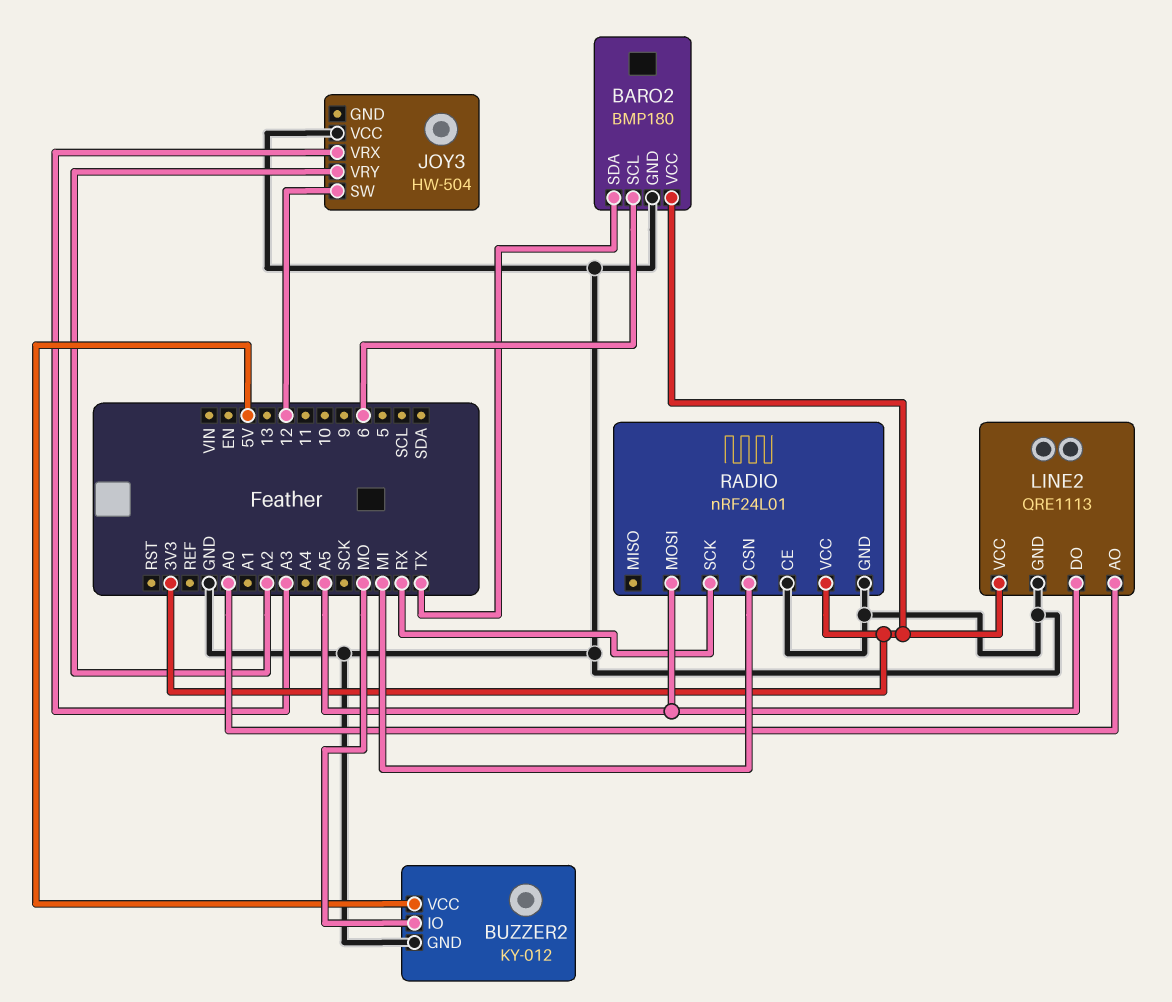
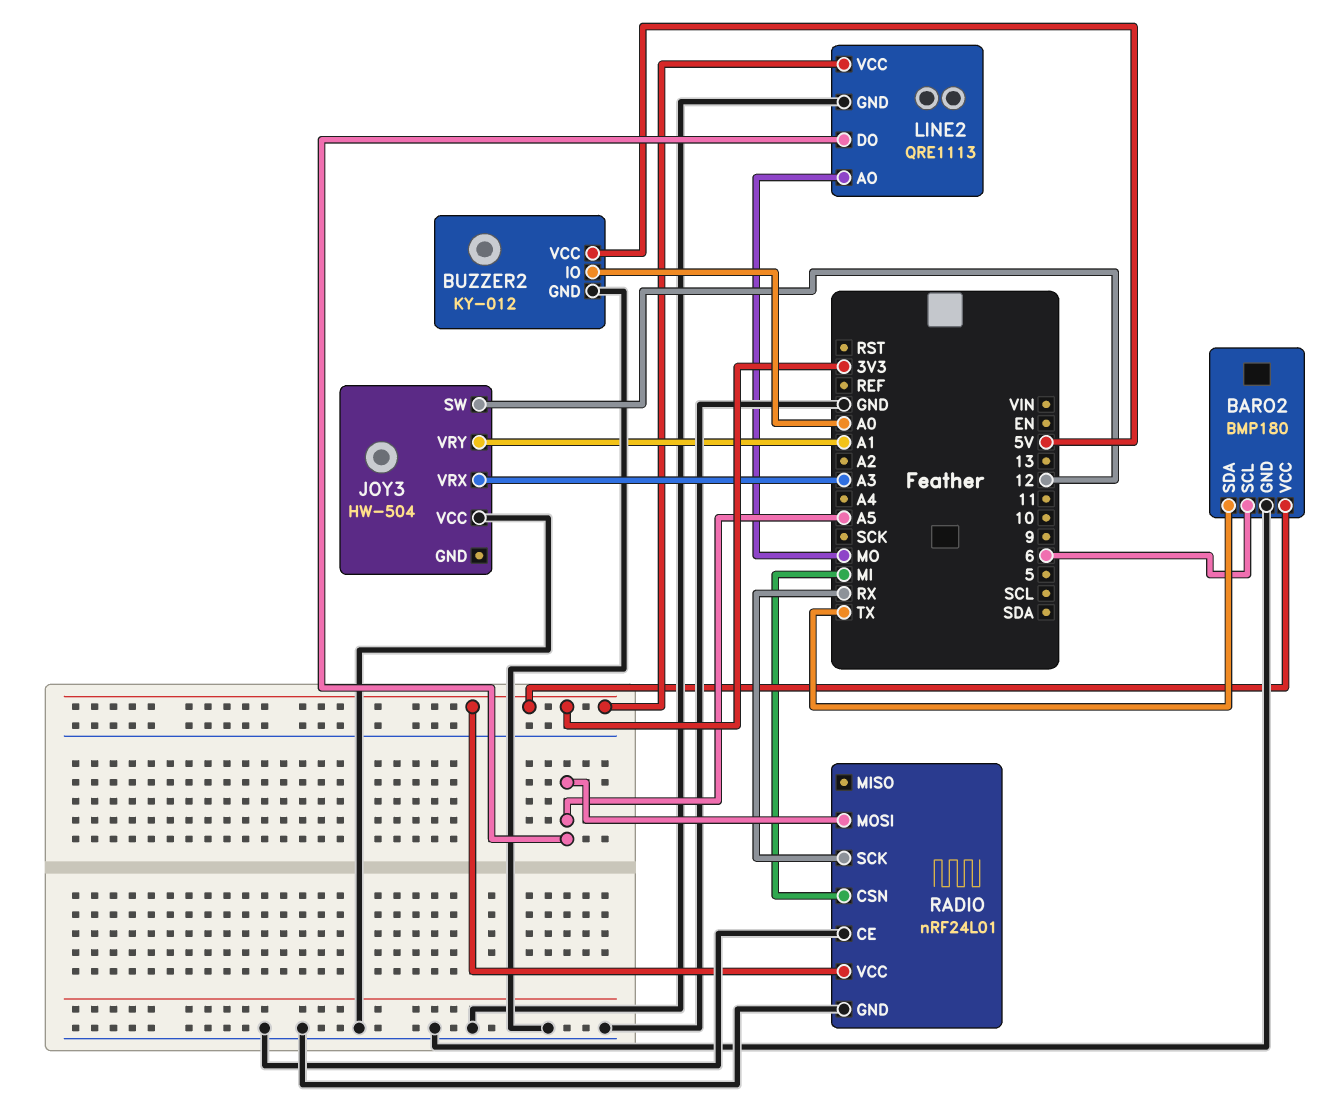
BUZZER2 pin IO: MO -> A0
JOY3 pin VRY: A2 -> A1
LINE2 pin AO: A0 -> MO

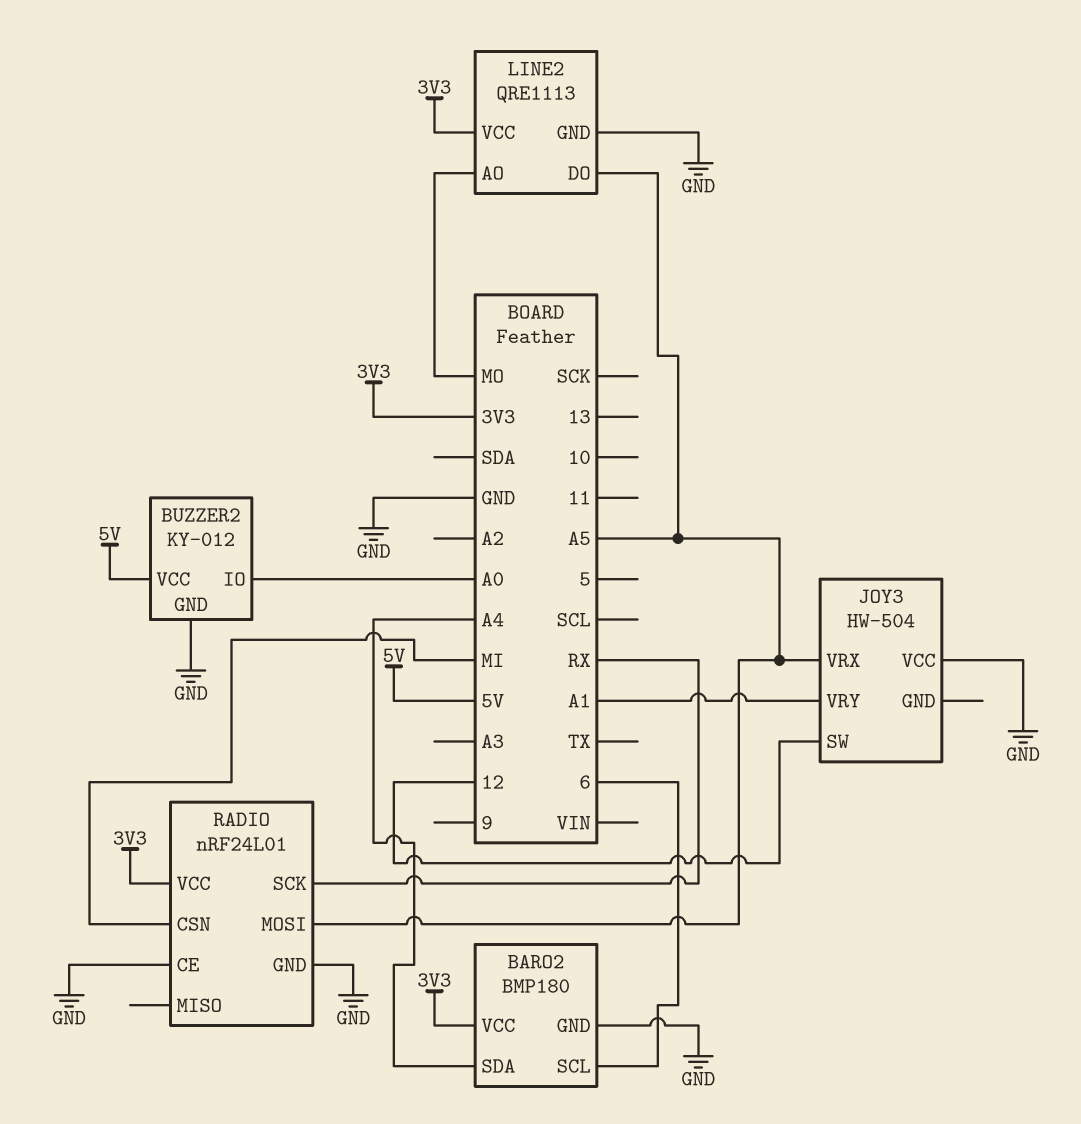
BARO2 pin SDA: TX -> A4
JOY3 pin VRX: A3 -> A5

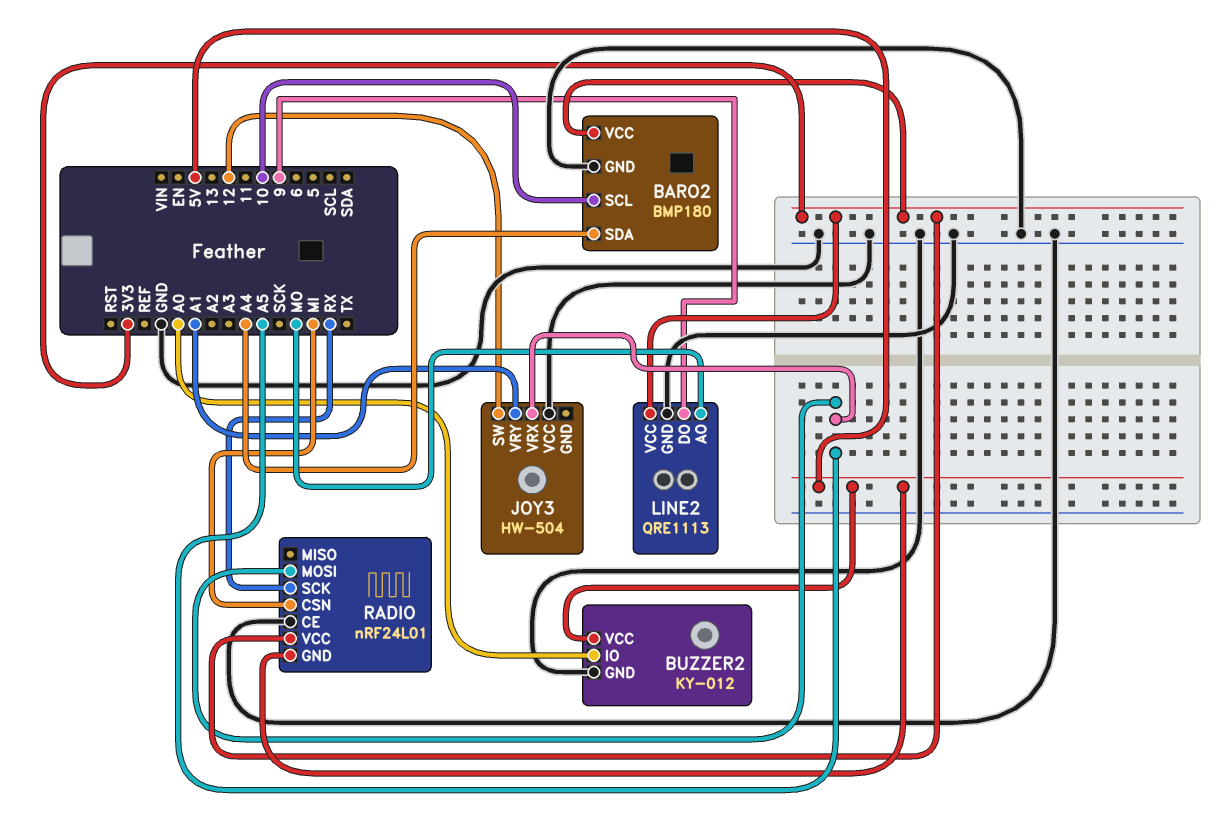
BARO2 pin SCL: 6 -> 10
LINE2 pin DO: A5 -> 9
RADIO pin GND: GND -> 5V

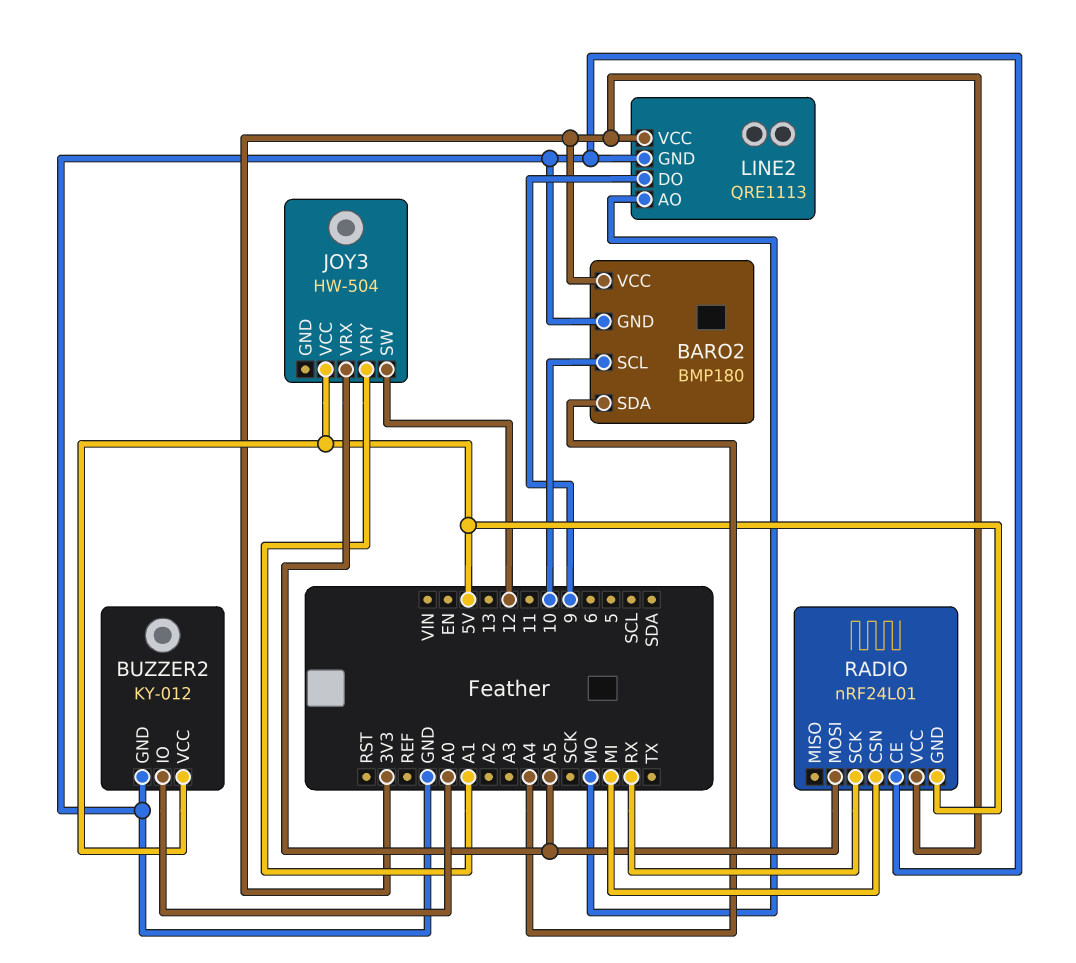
JOY3 pin VCC: GND -> 5V

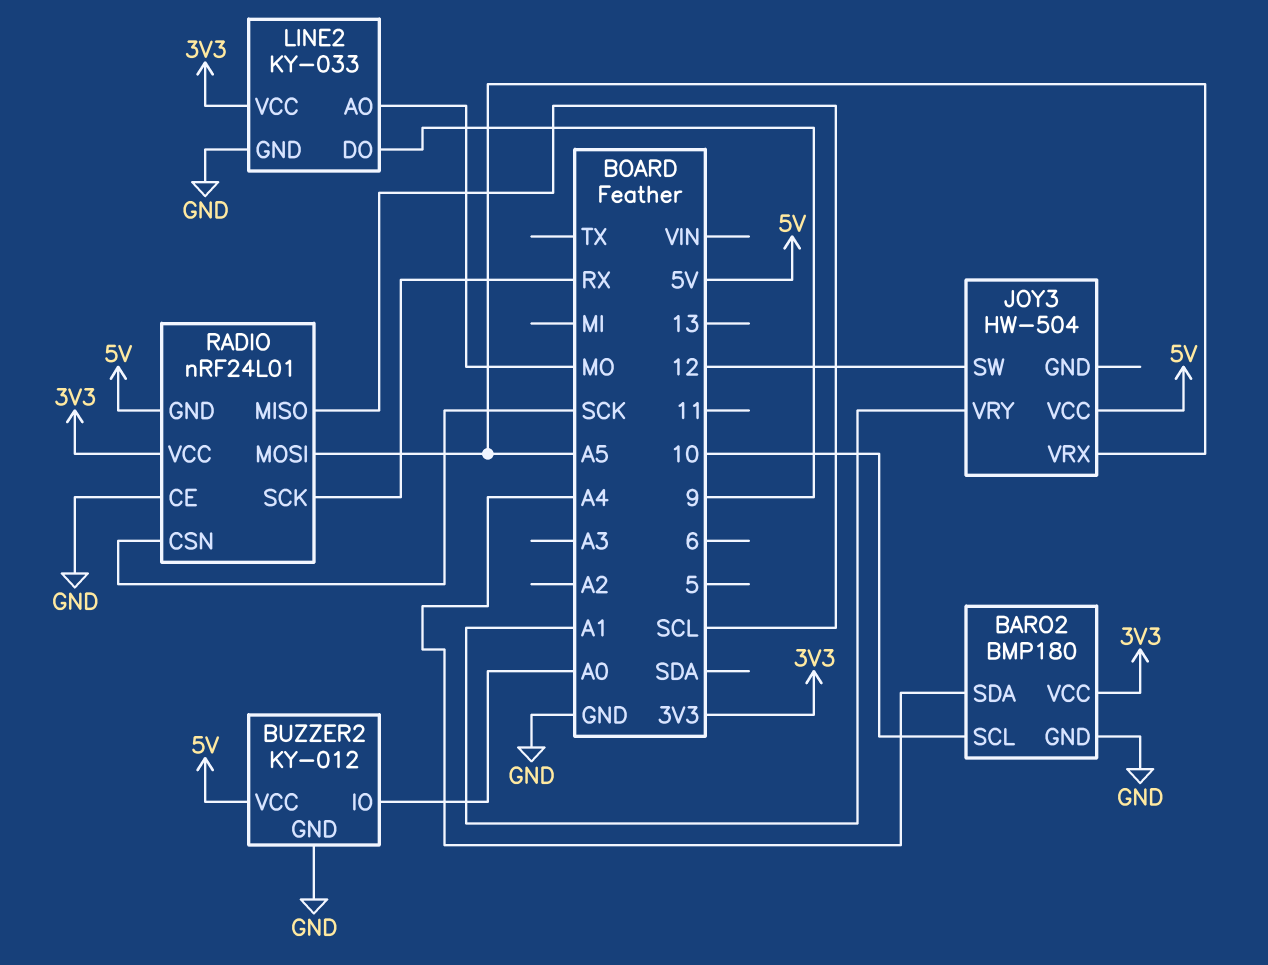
LINE2: QRE1113 -> KY-033
RADIO pin CSN: MI -> SCK
RADIO pin MISO: none -> SCL

